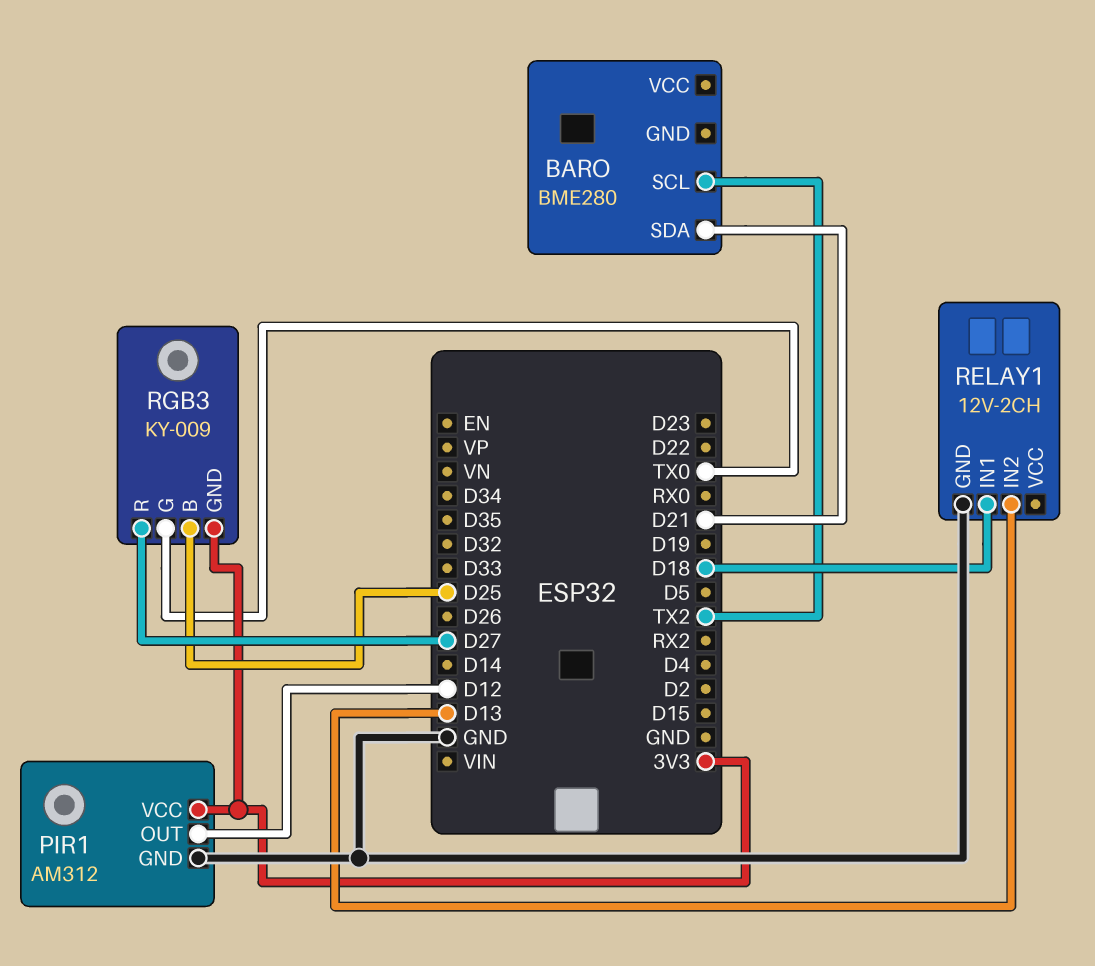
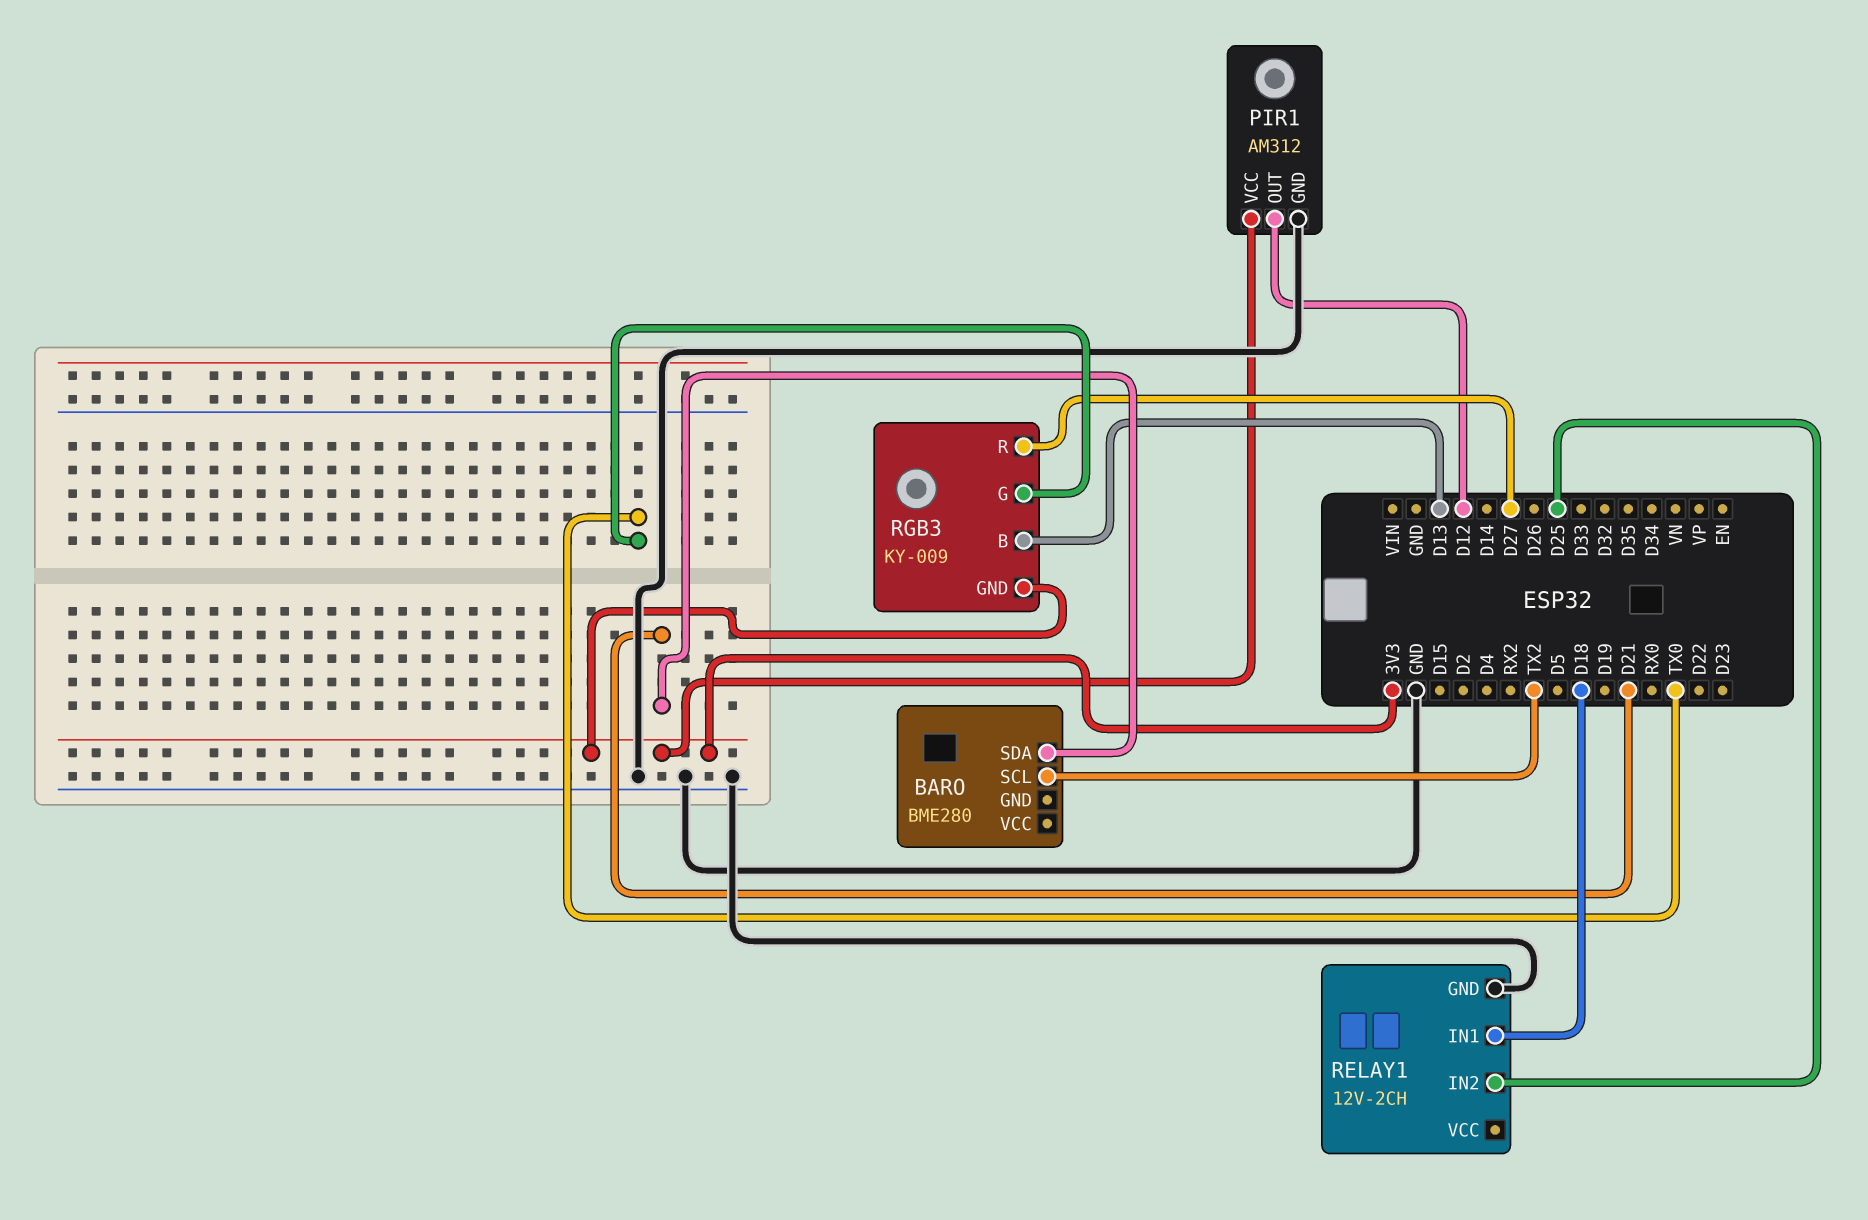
RELAY1 pin IN2: D13 -> D25
RGB3 pin B: D25 -> D13

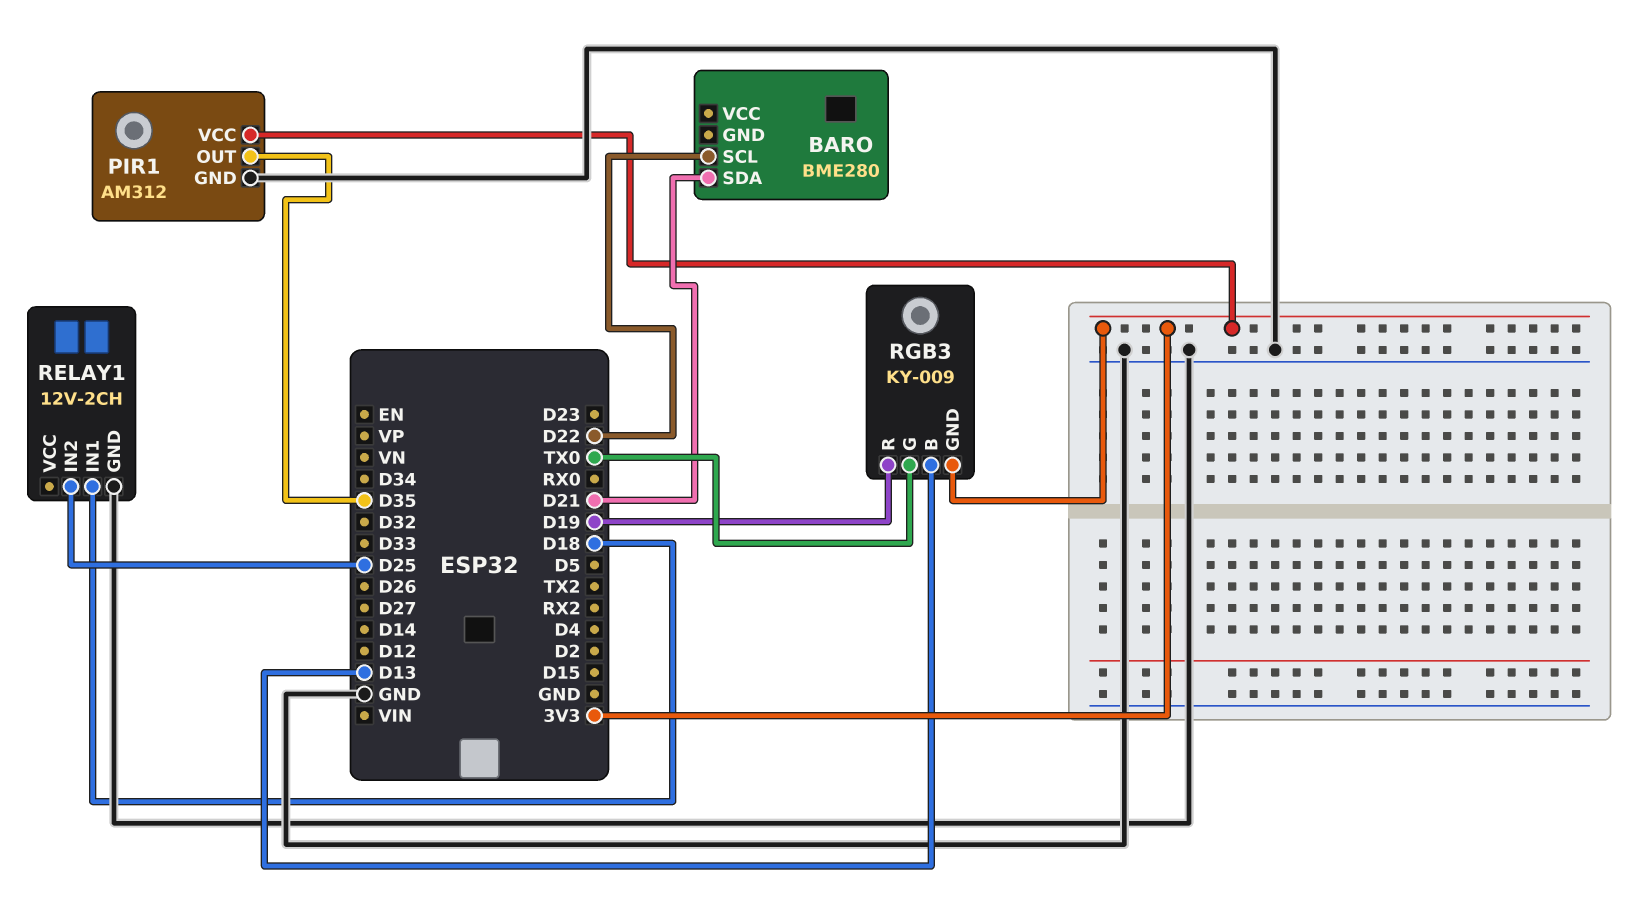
BARO pin SCL: TX2 -> D22
PIR1 pin OUT: D12 -> D35
RGB3 pin R: D27 -> D19

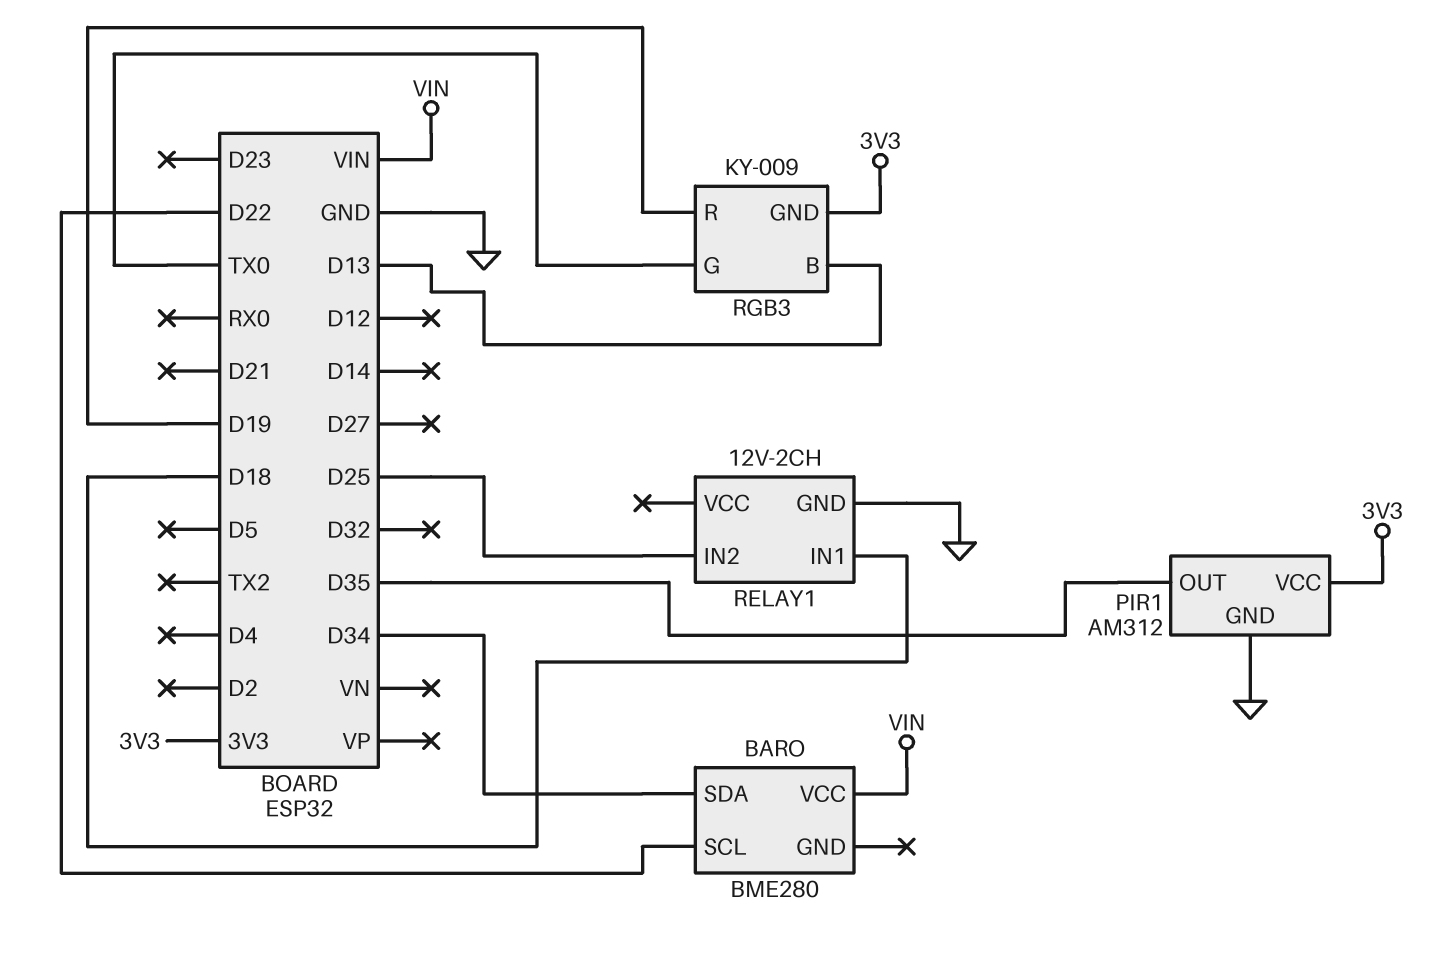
BARO pin SDA: D21 -> D34
BARO pin VCC: none -> VIN

